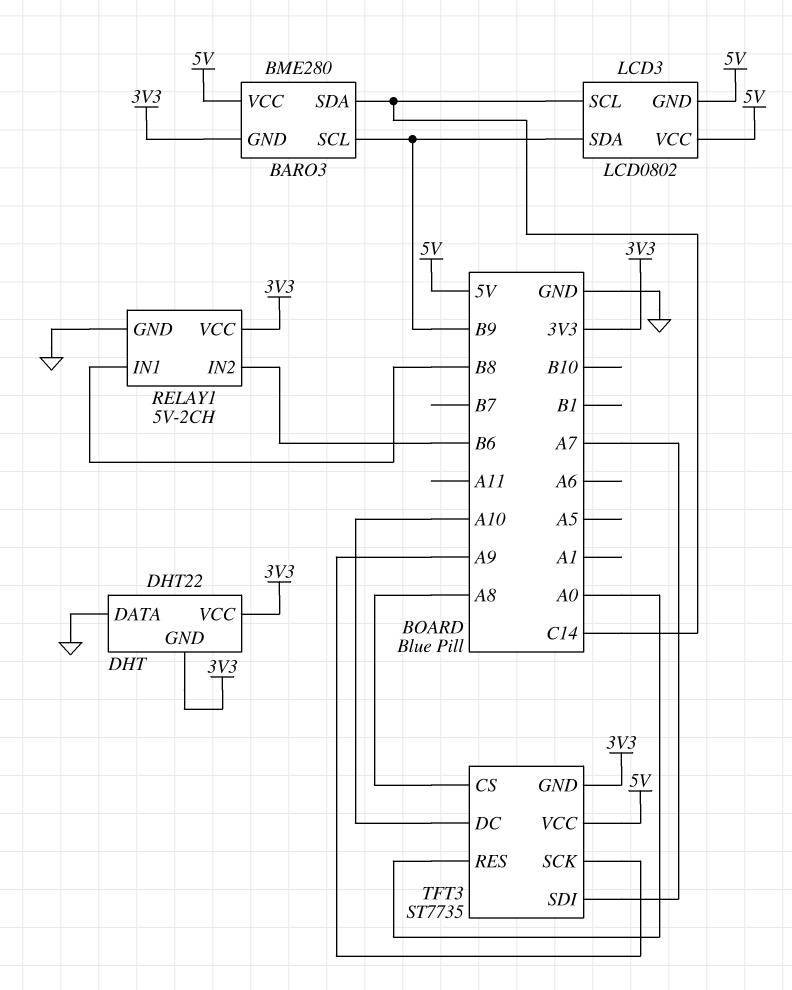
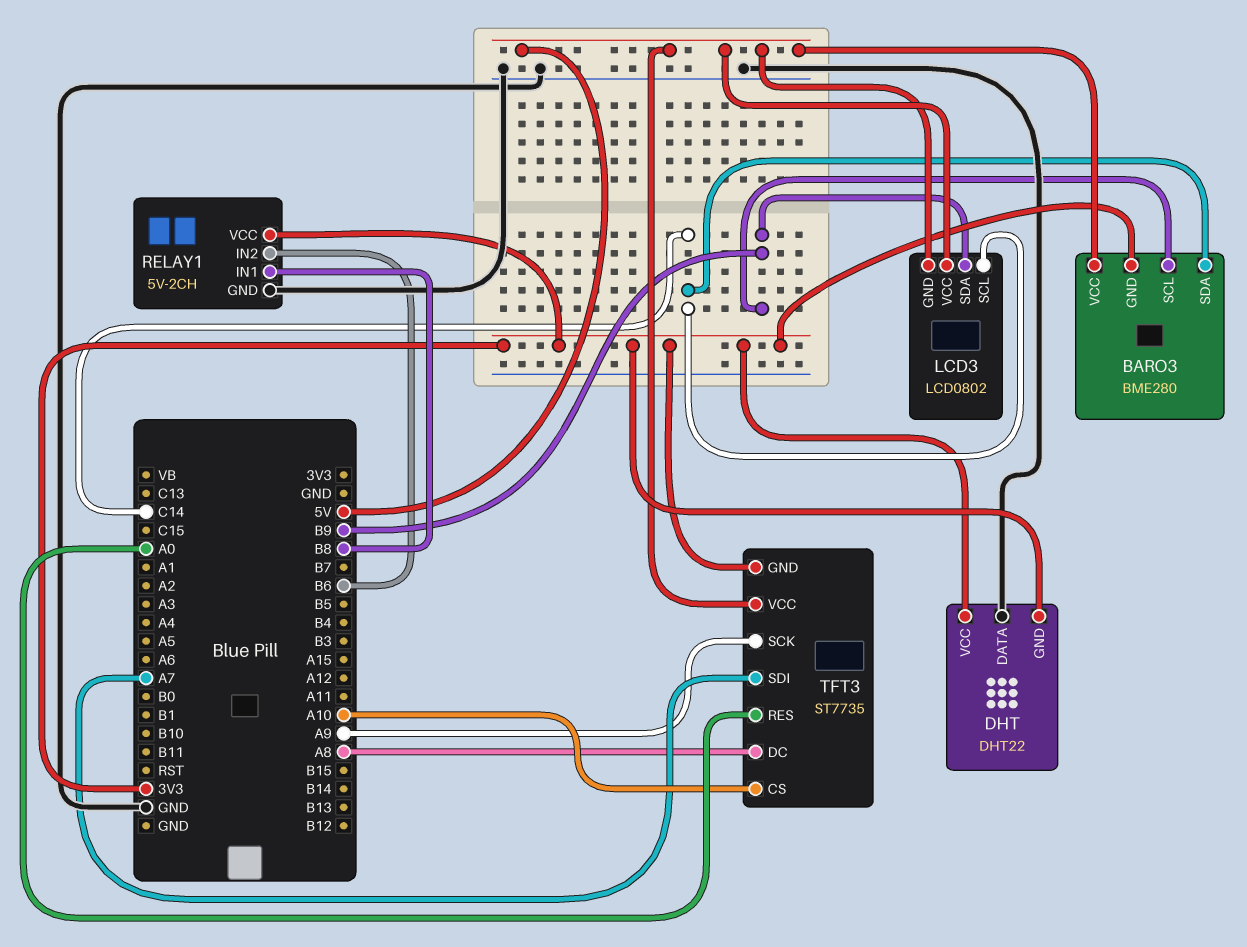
TFT3 pin CS: A8 -> A10
TFT3 pin DC: A10 -> A8

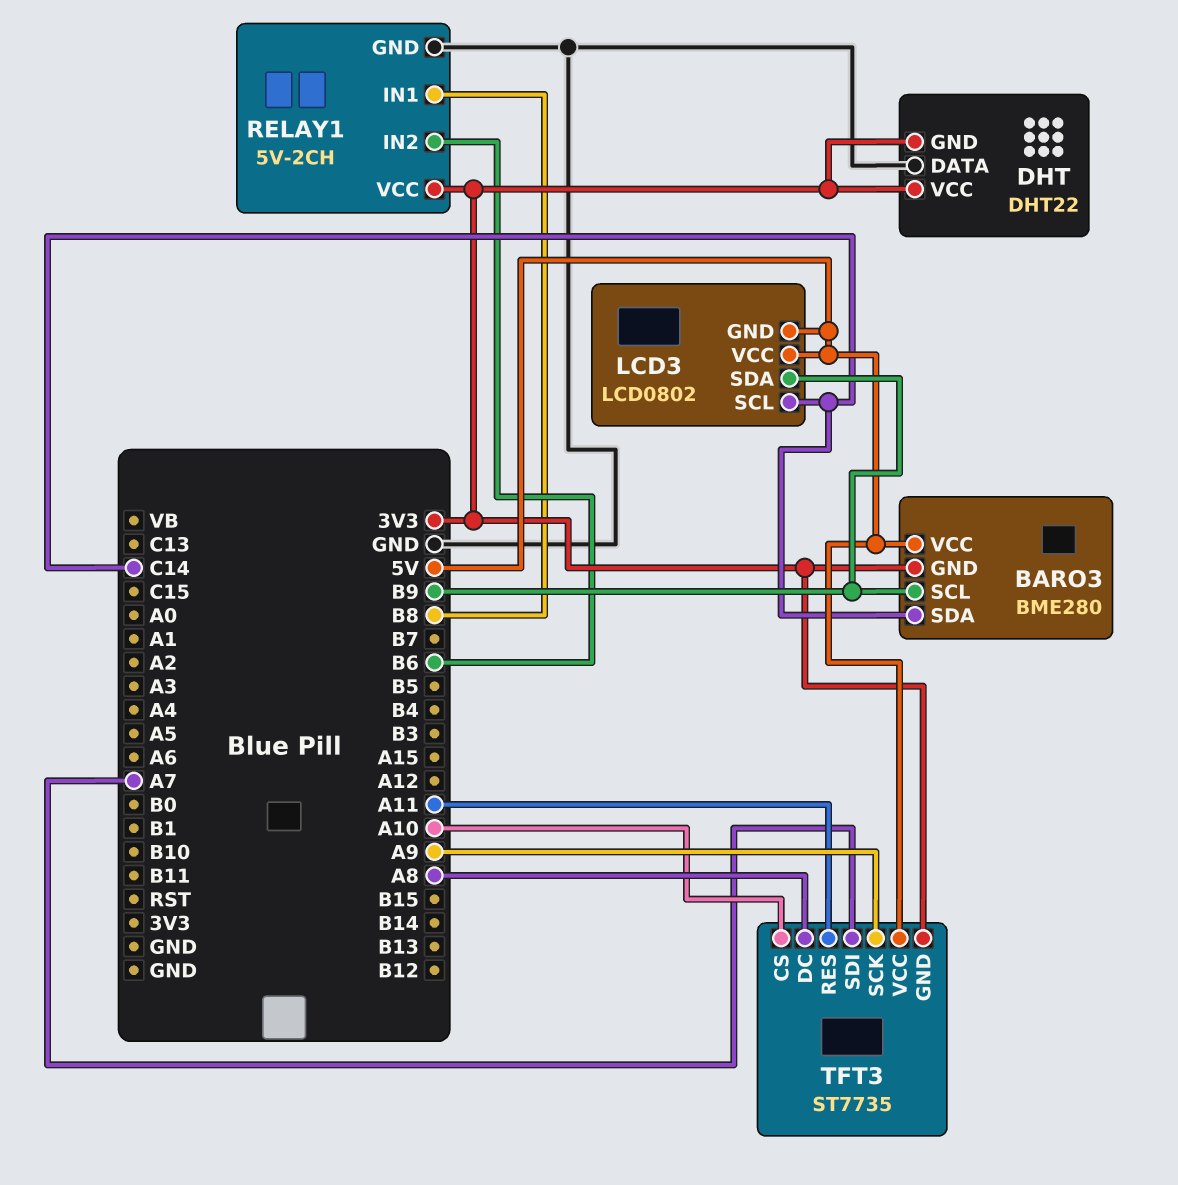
TFT3 pin RES: A0 -> A11

